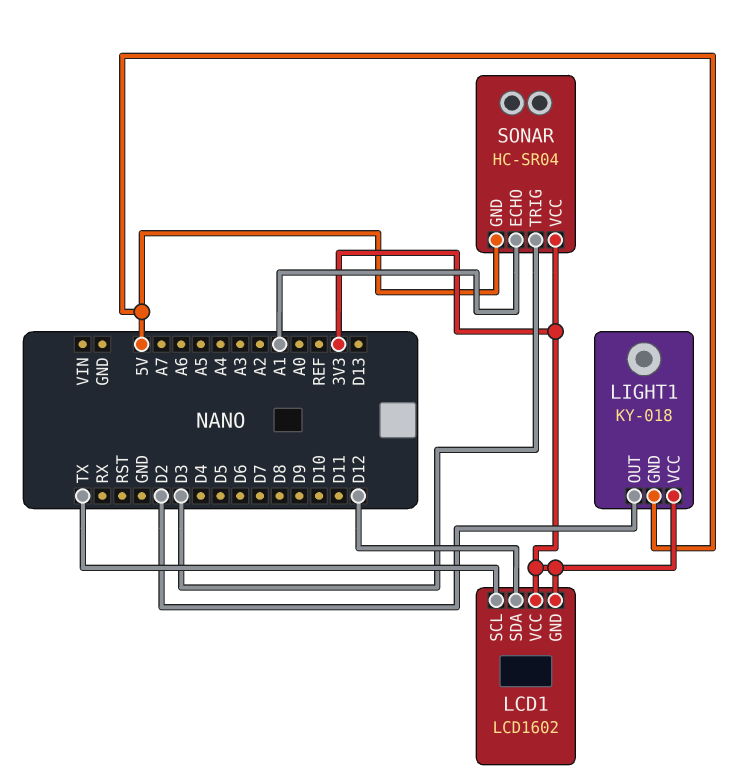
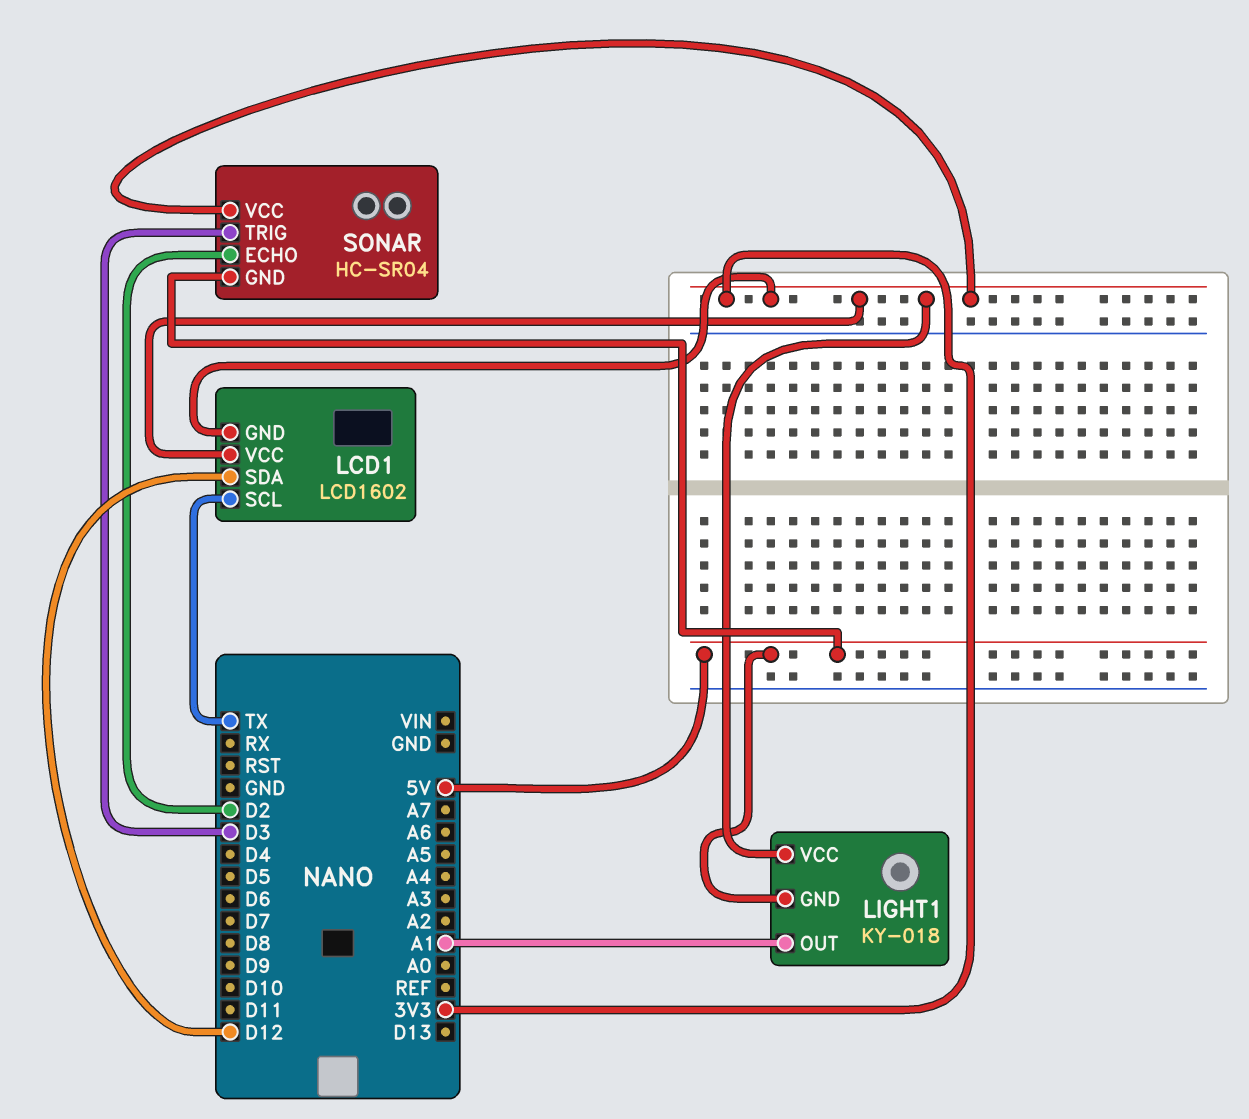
LIGHT1 pin OUT: D2 -> A1
SONAR pin ECHO: A1 -> D2

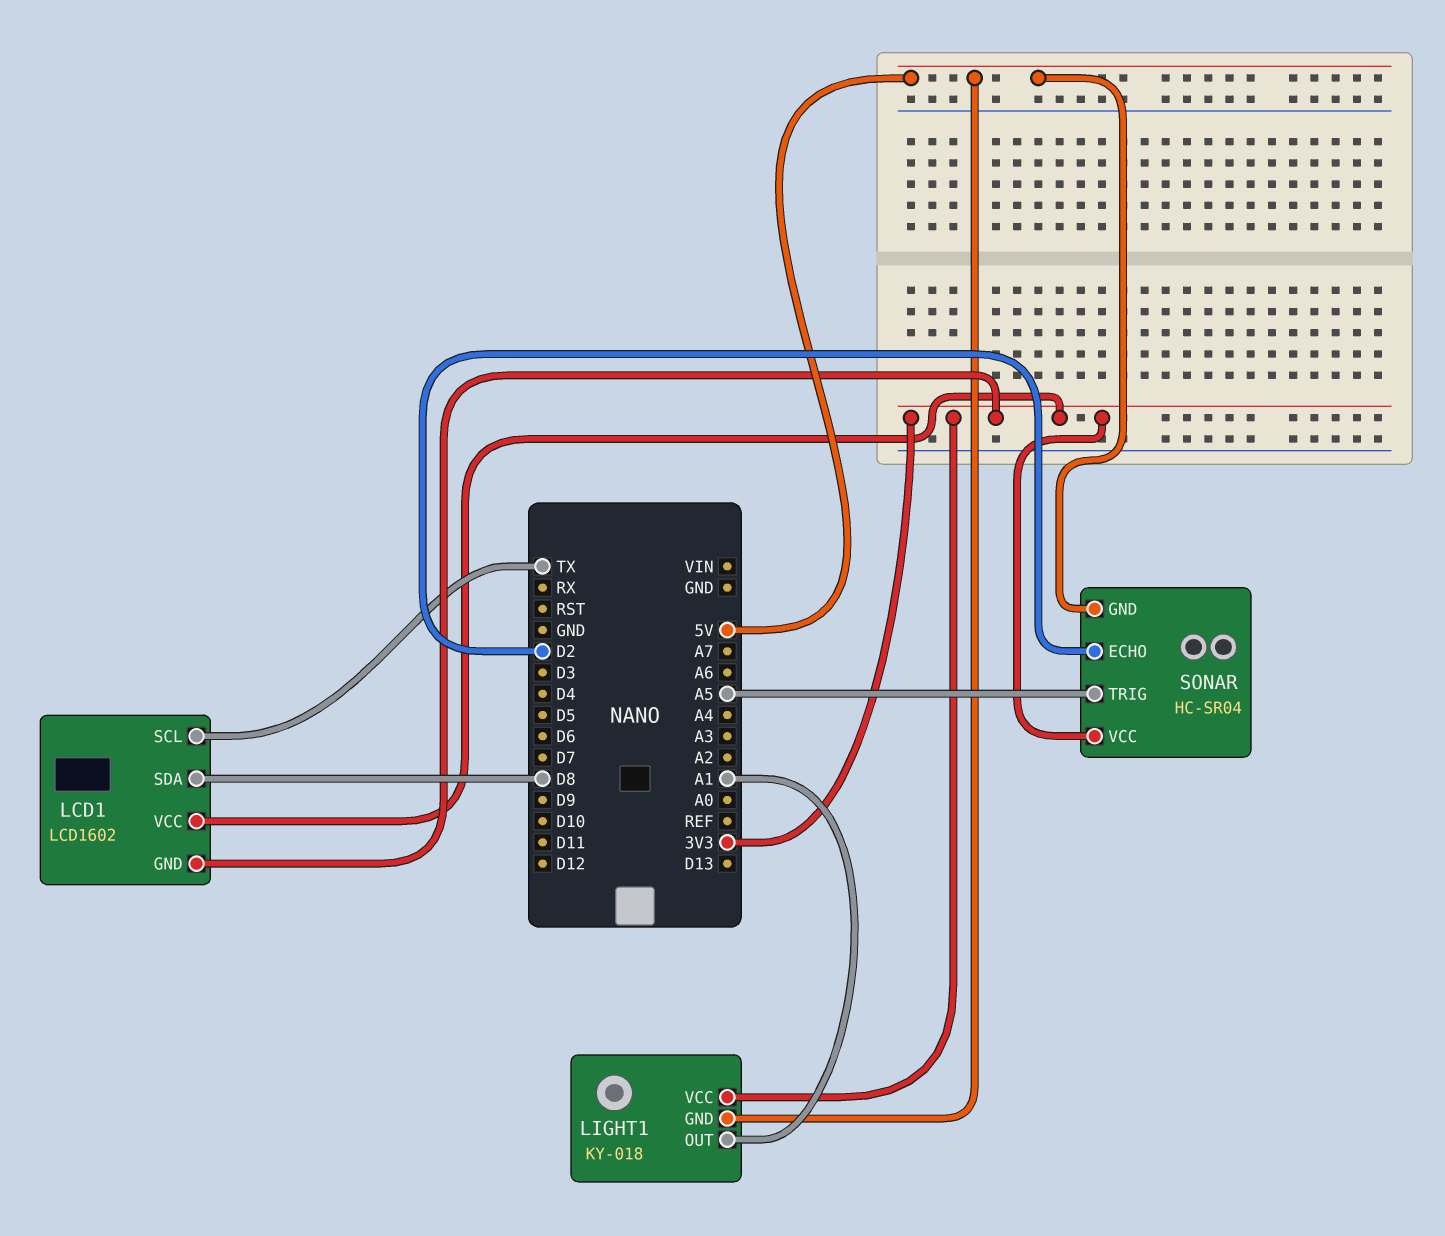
LCD1 pin SDA: D12 -> D8
SONAR pin TRIG: D3 -> A5

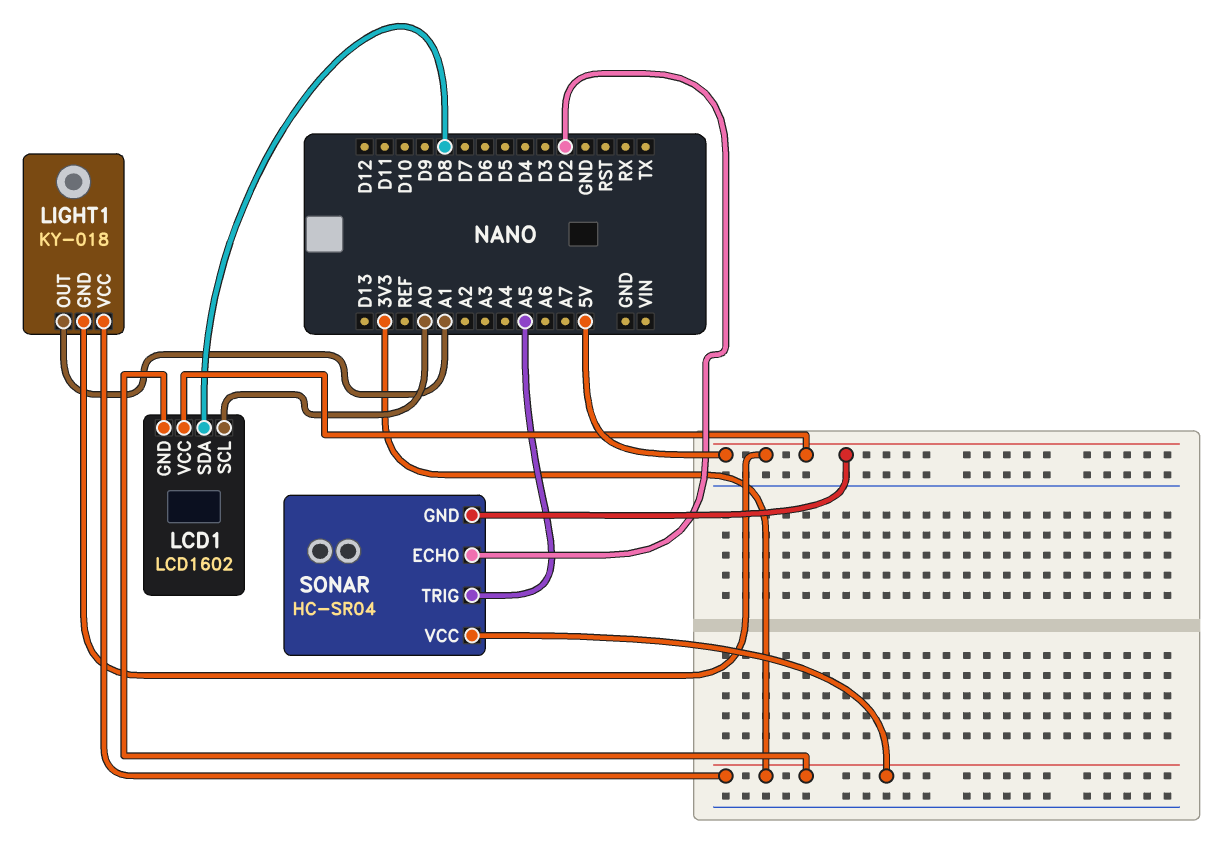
LCD1 pin SCL: TX -> A0
LCD1 pin VCC: 3V3 -> 5V

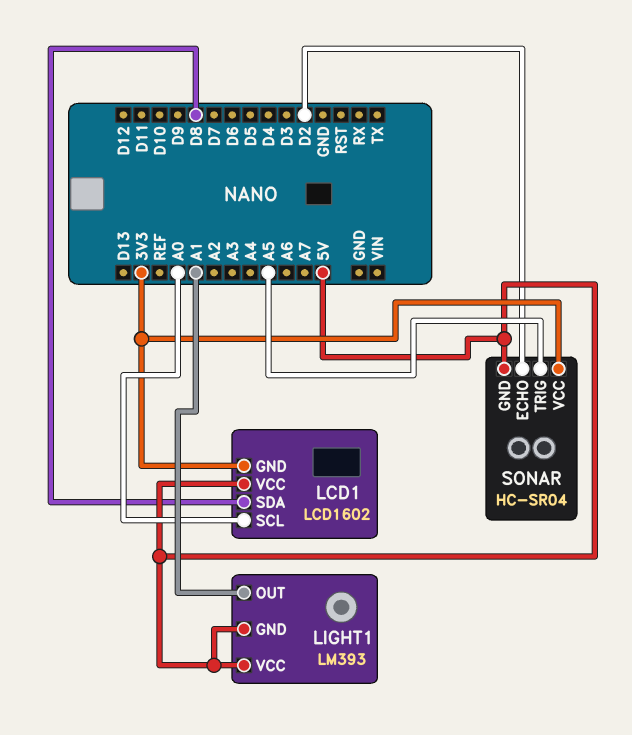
LIGHT1: KY-018 -> LM393
LIGHT1 pin VCC: 3V3 -> 5V

